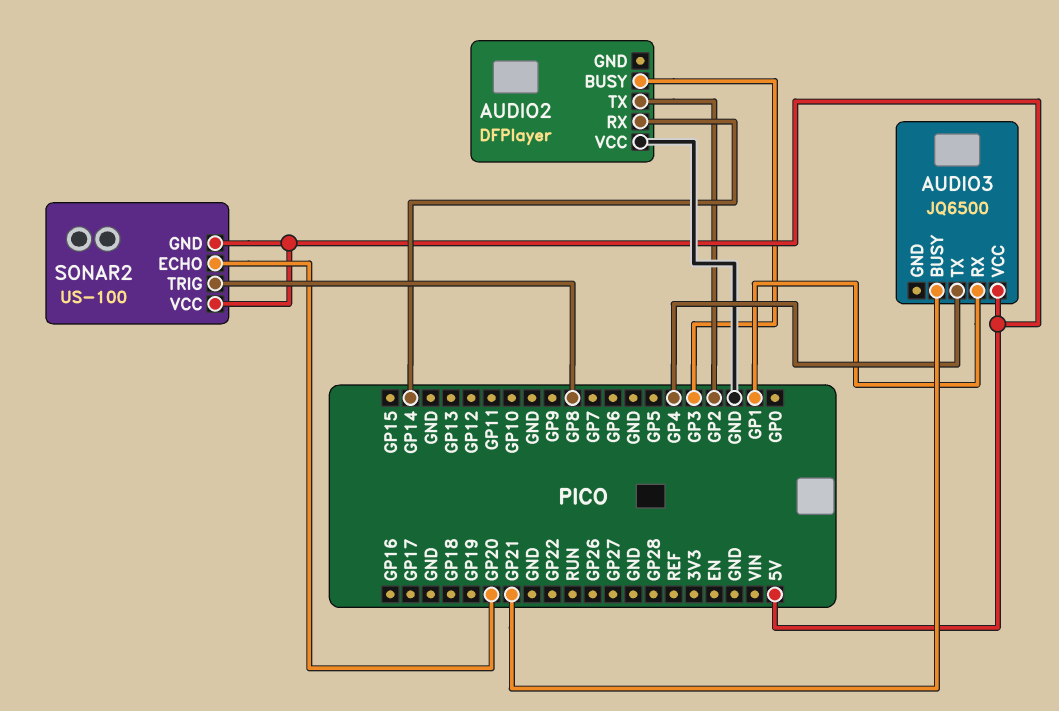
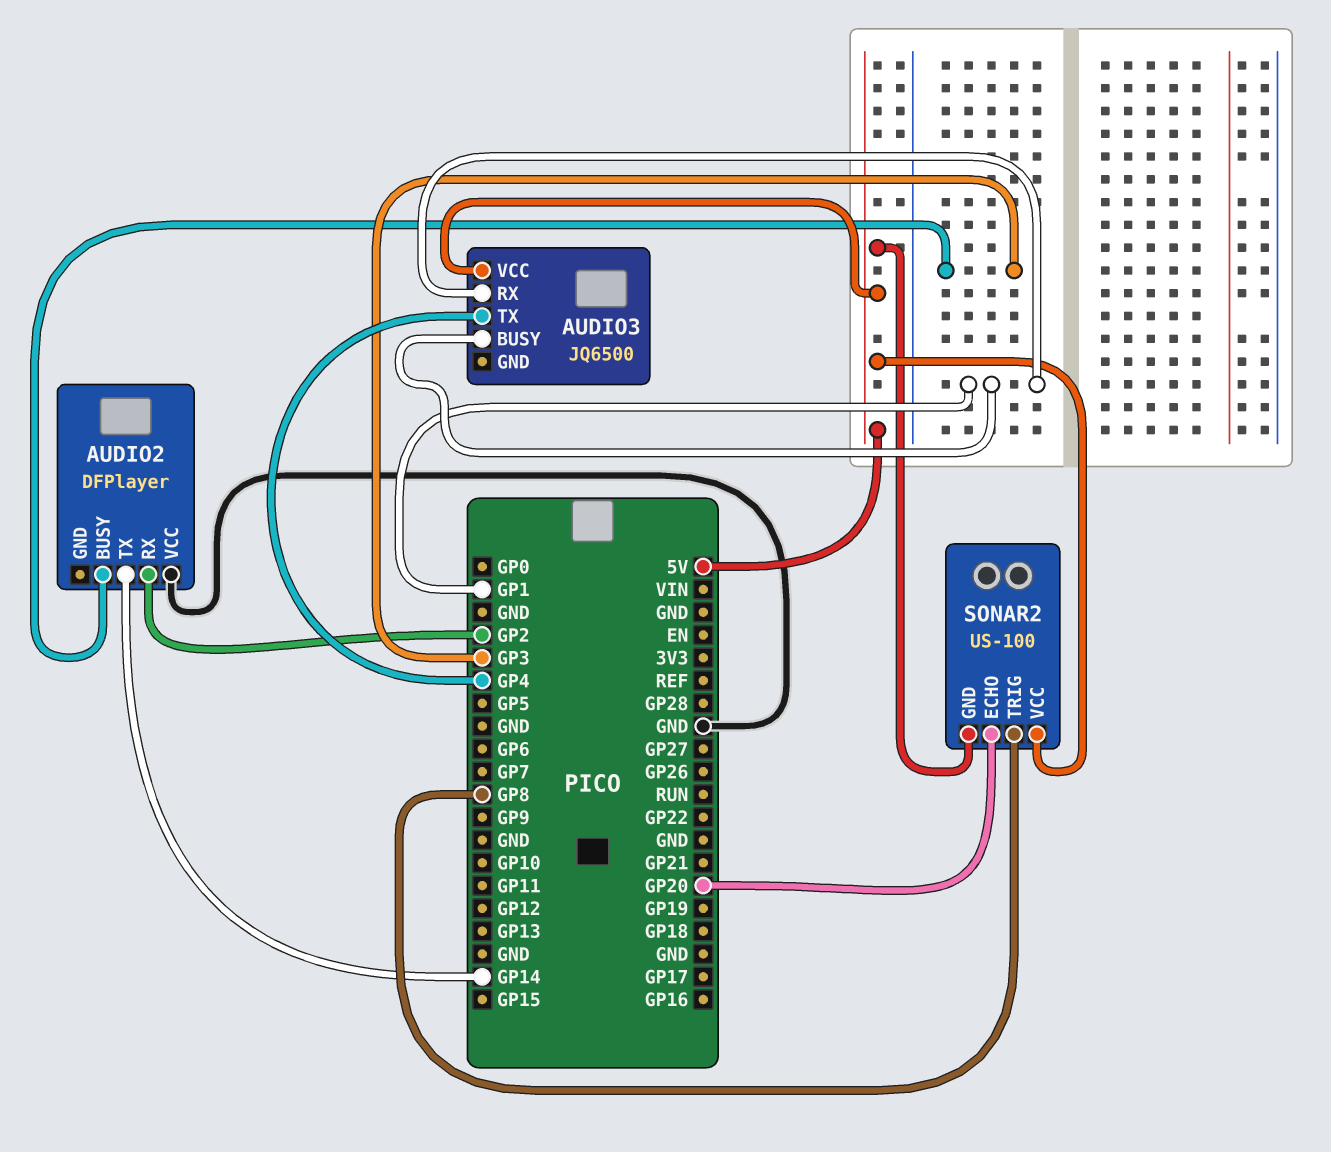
AUDIO2 pin RX: GP14 -> GP2
AUDIO2 pin TX: GP2 -> GP14
AUDIO3 pin BUSY: GP21 -> GP1

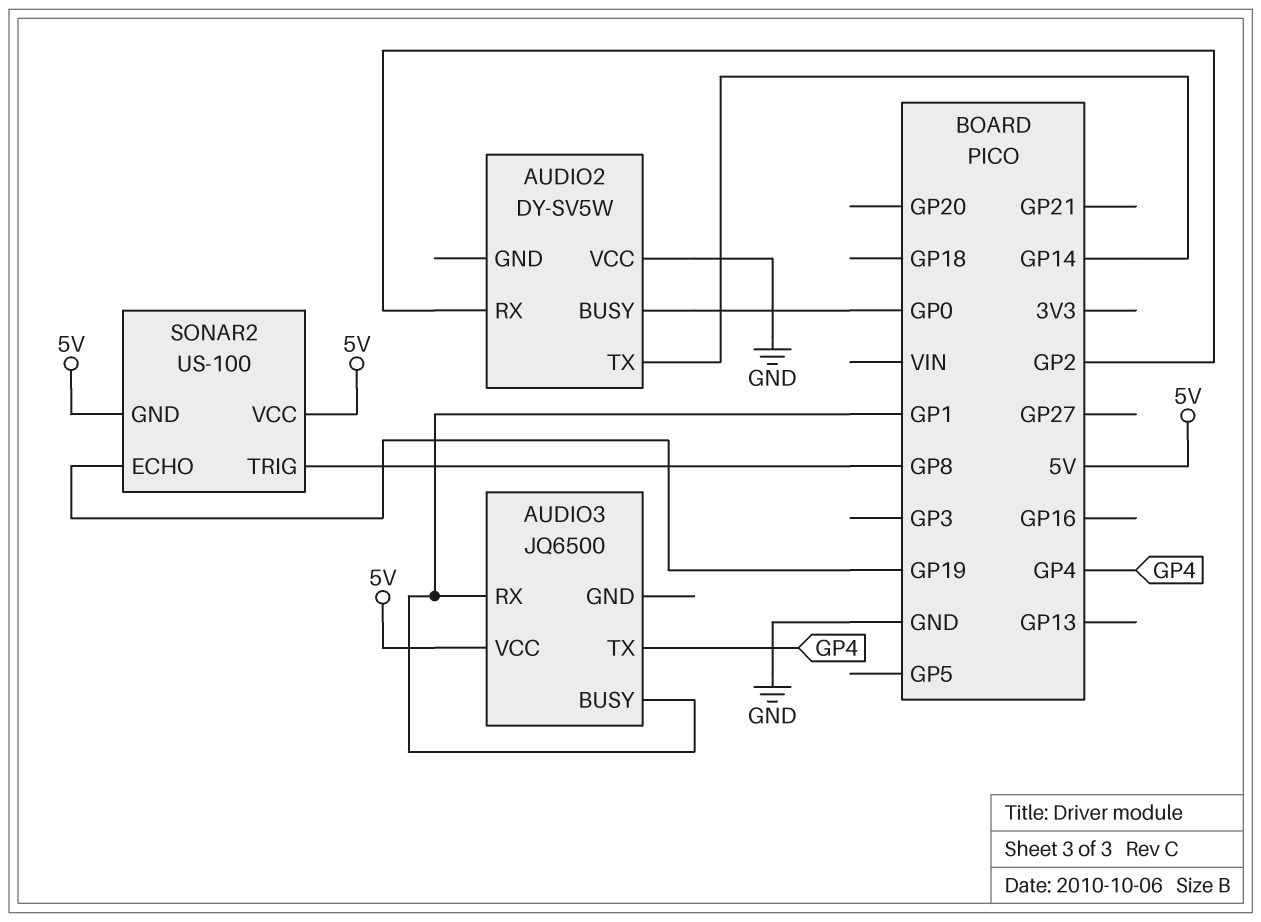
AUDIO2: DFPlayer -> DY-SV5W
AUDIO2 pin BUSY: GP3 -> GP0
SONAR2 pin ECHO: GP20 -> GP19

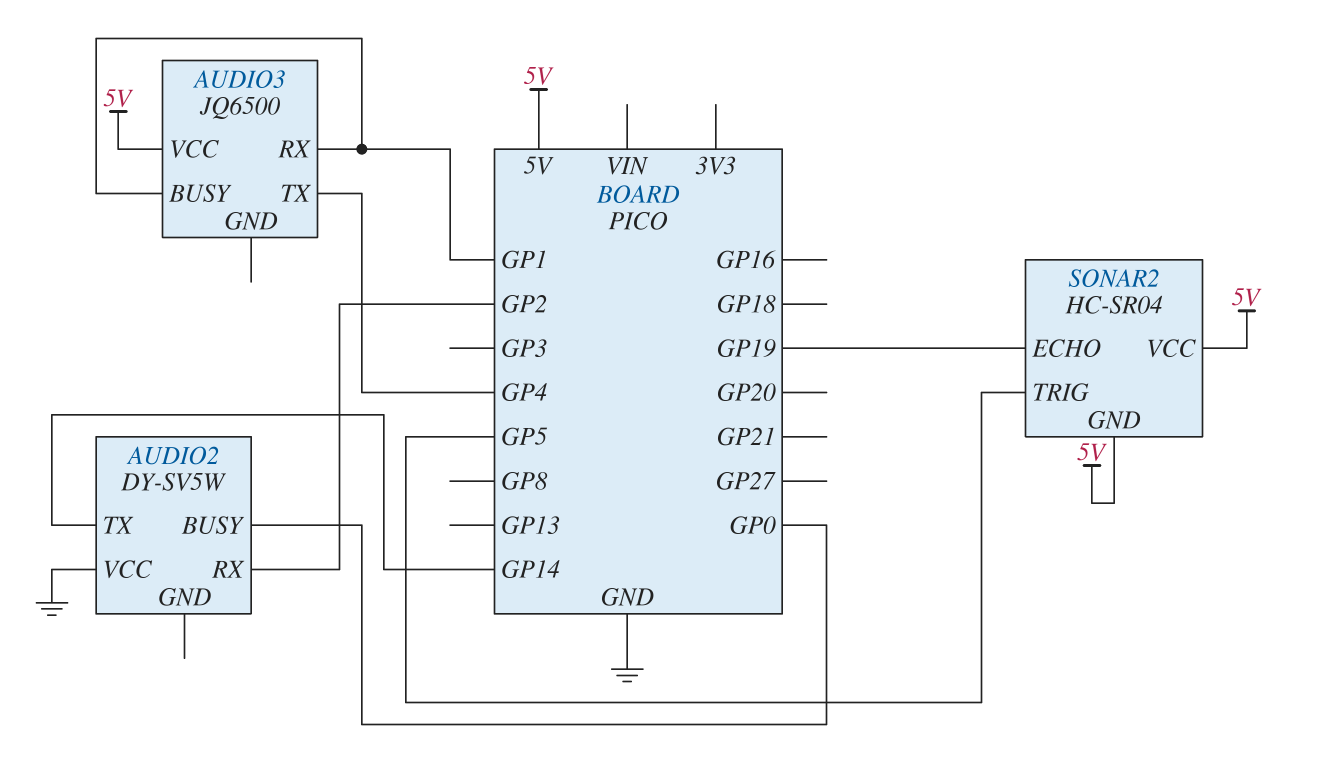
SONAR2: US-100 -> HC-SR04
SONAR2 pin TRIG: GP8 -> GP5

